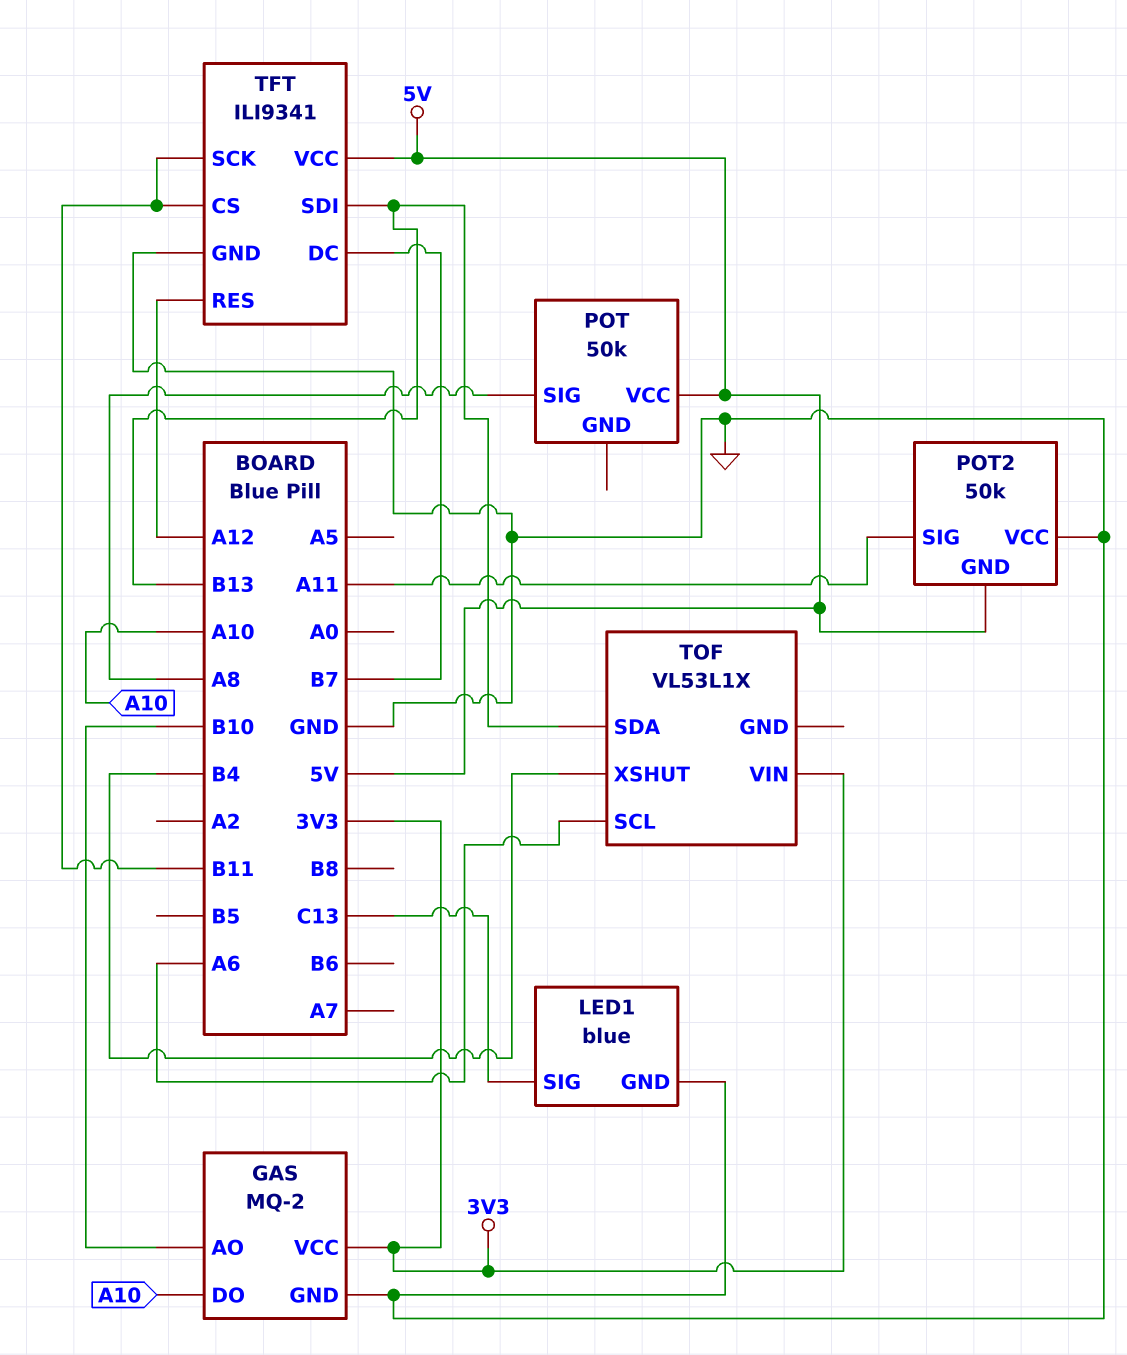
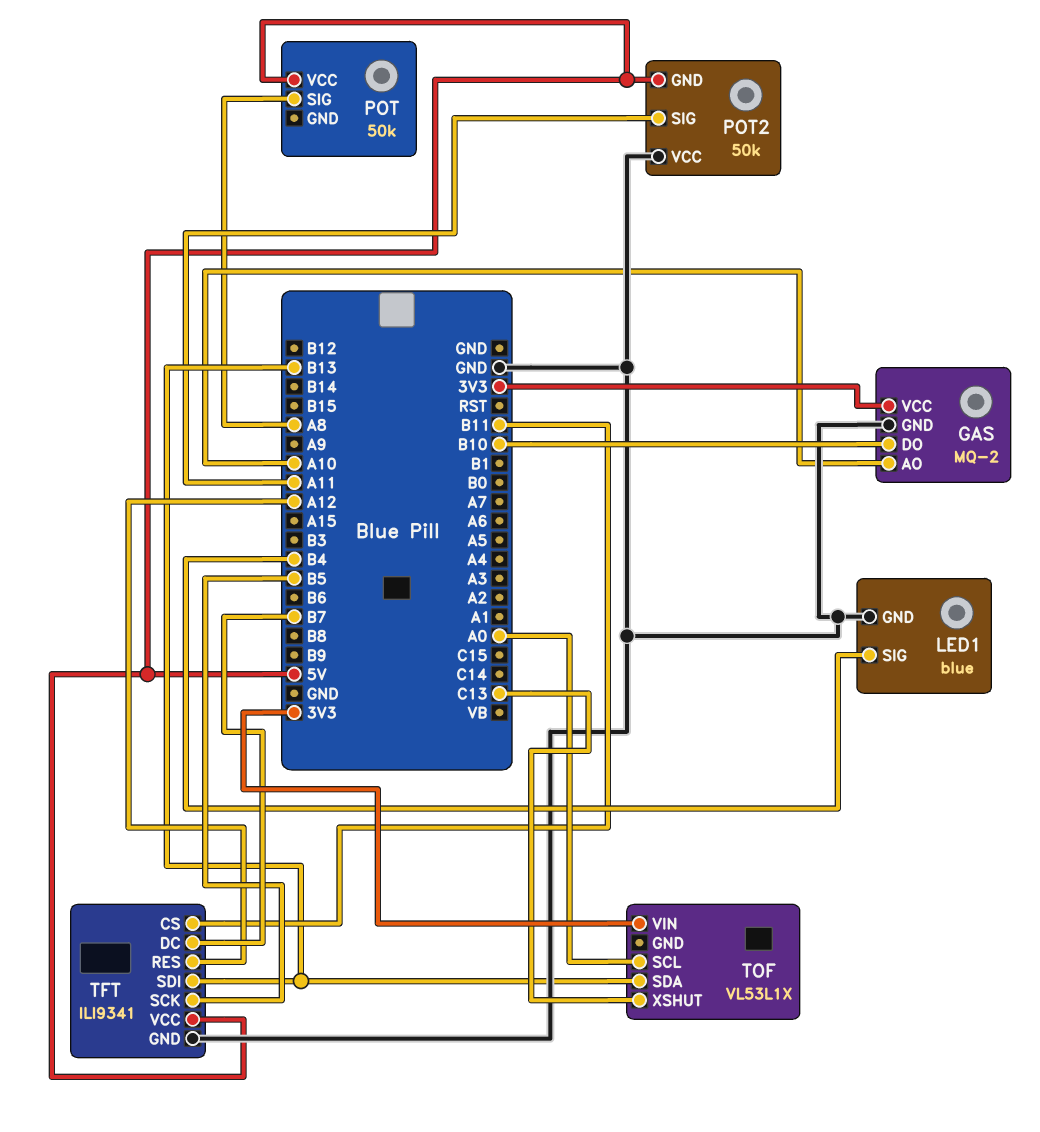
GAS pin AO: B10 -> A10
GAS pin DO: A10 -> B10
LED1 pin SIG: C13 -> B4
TFT pin SCK: B11 -> B5
TOF pin SCL: A6 -> A0
TOF pin XSHUT: B4 -> C13

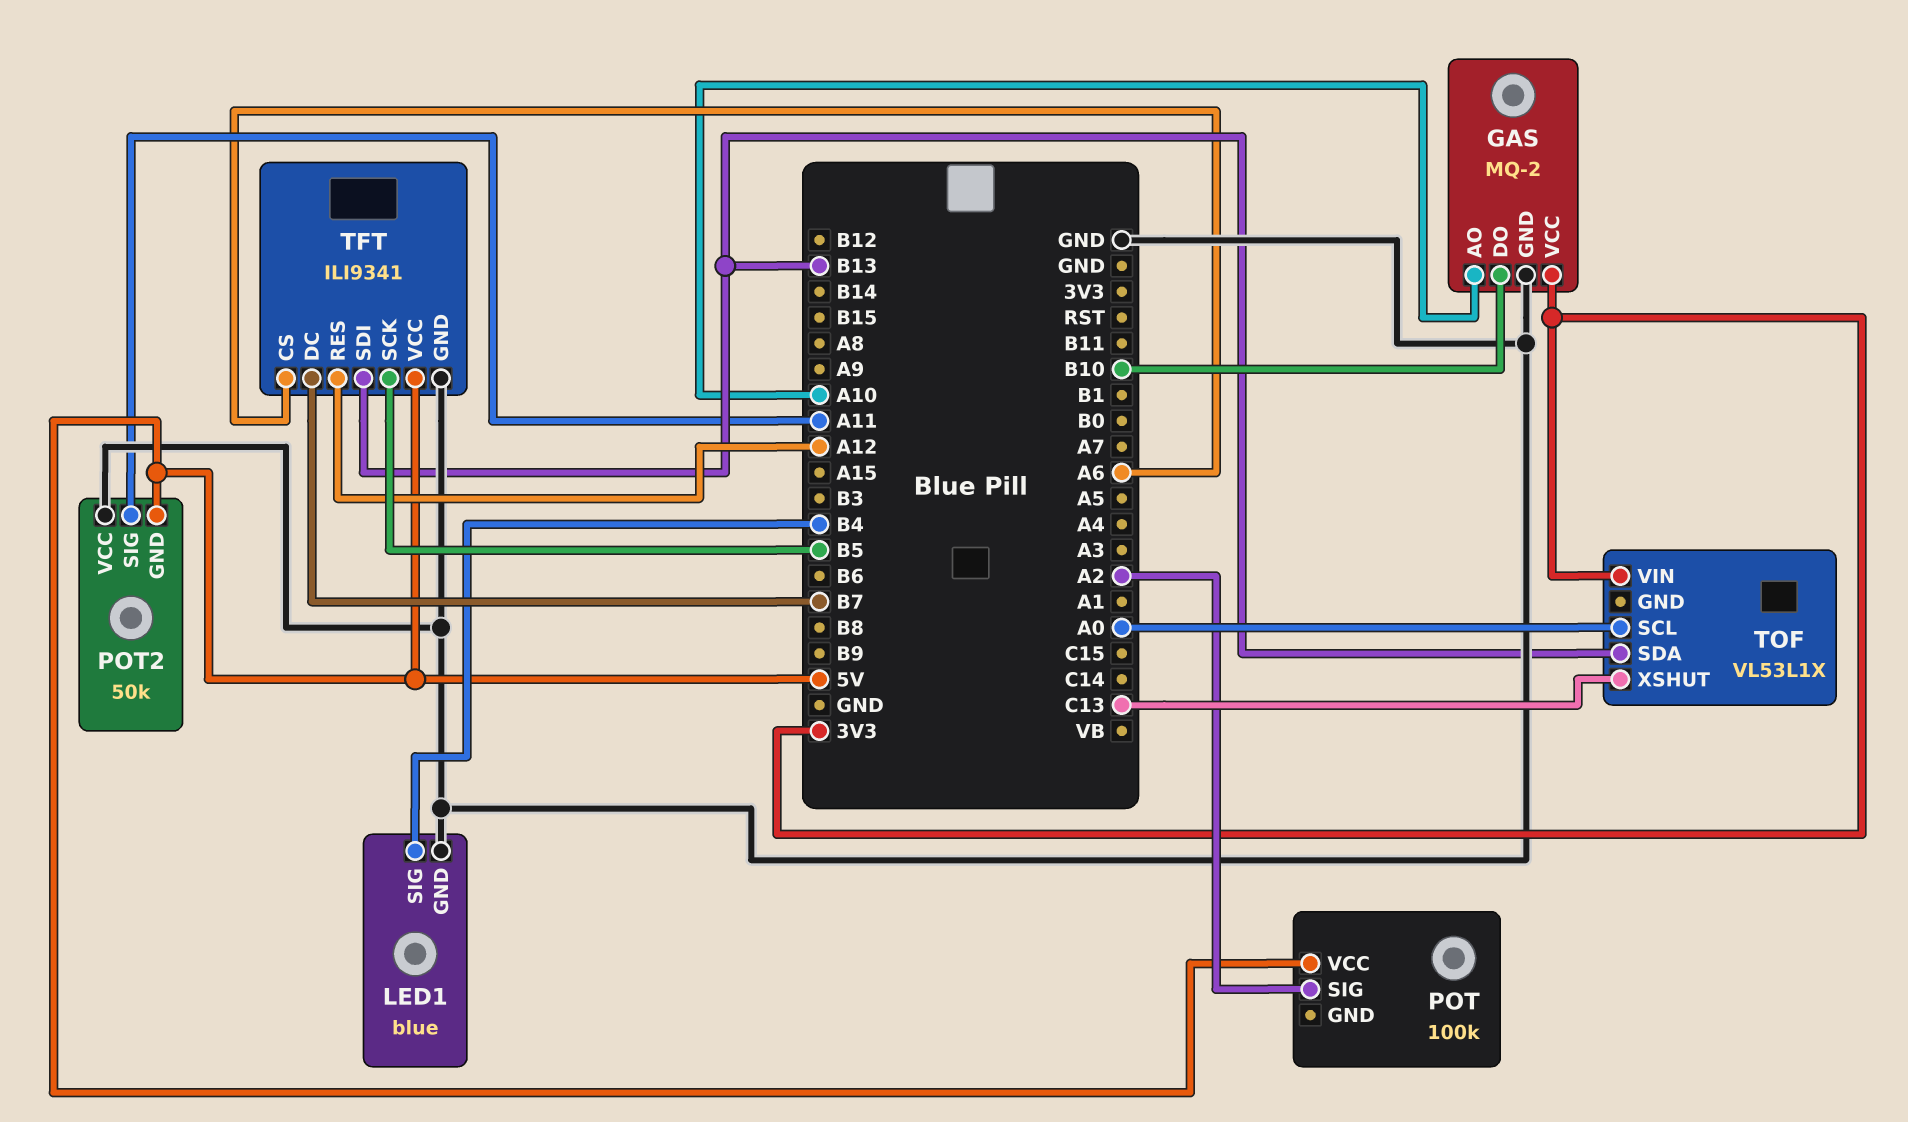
POT: 50k -> 100k
POT pin SIG: A8 -> A2
TFT pin CS: B11 -> A6

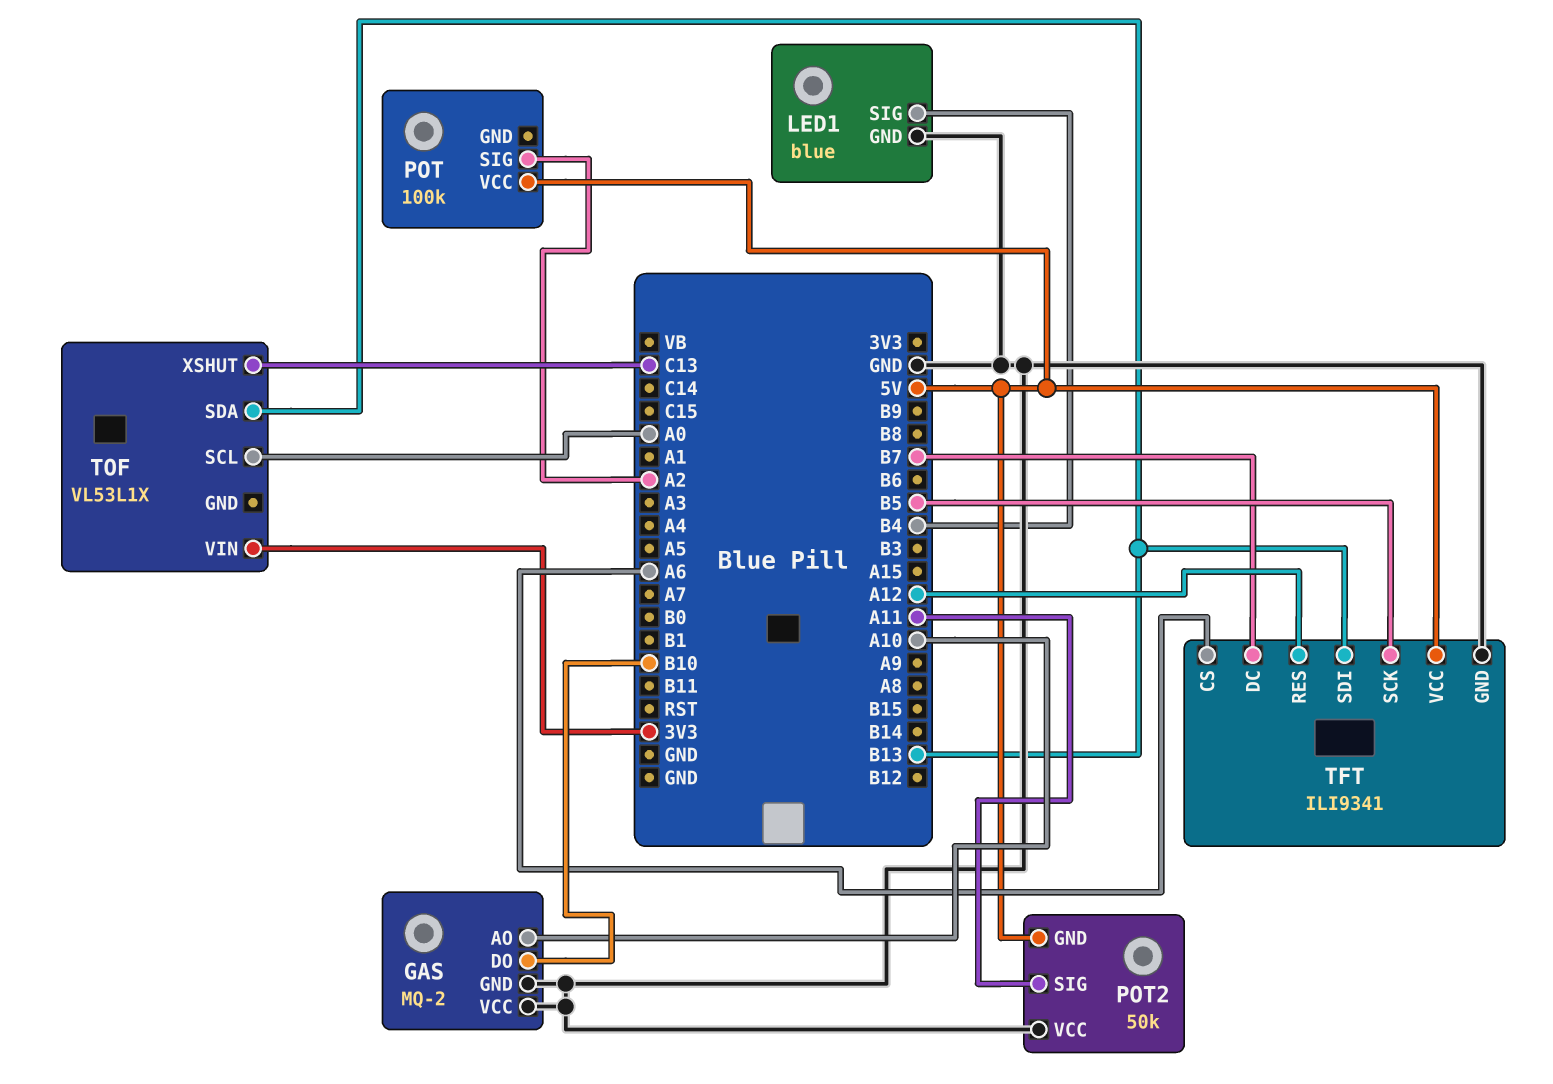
GAS pin VCC: 3V3 -> GND

